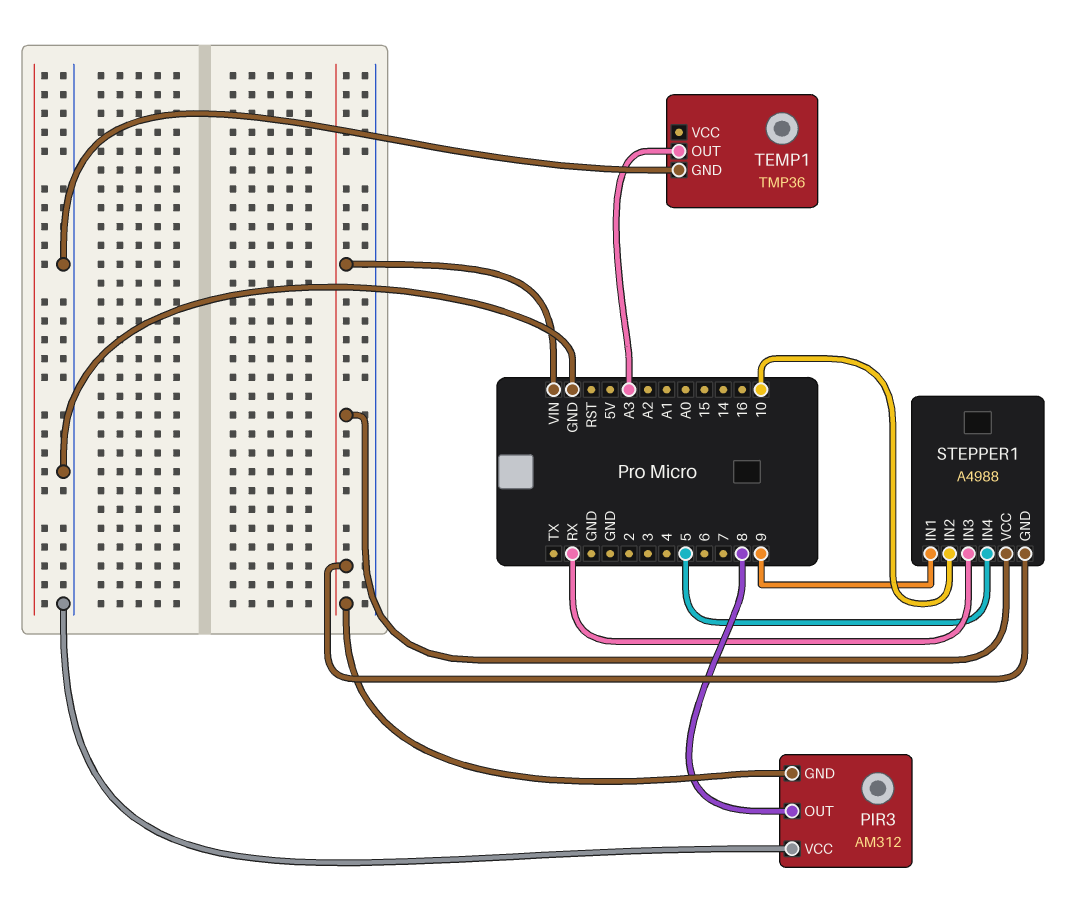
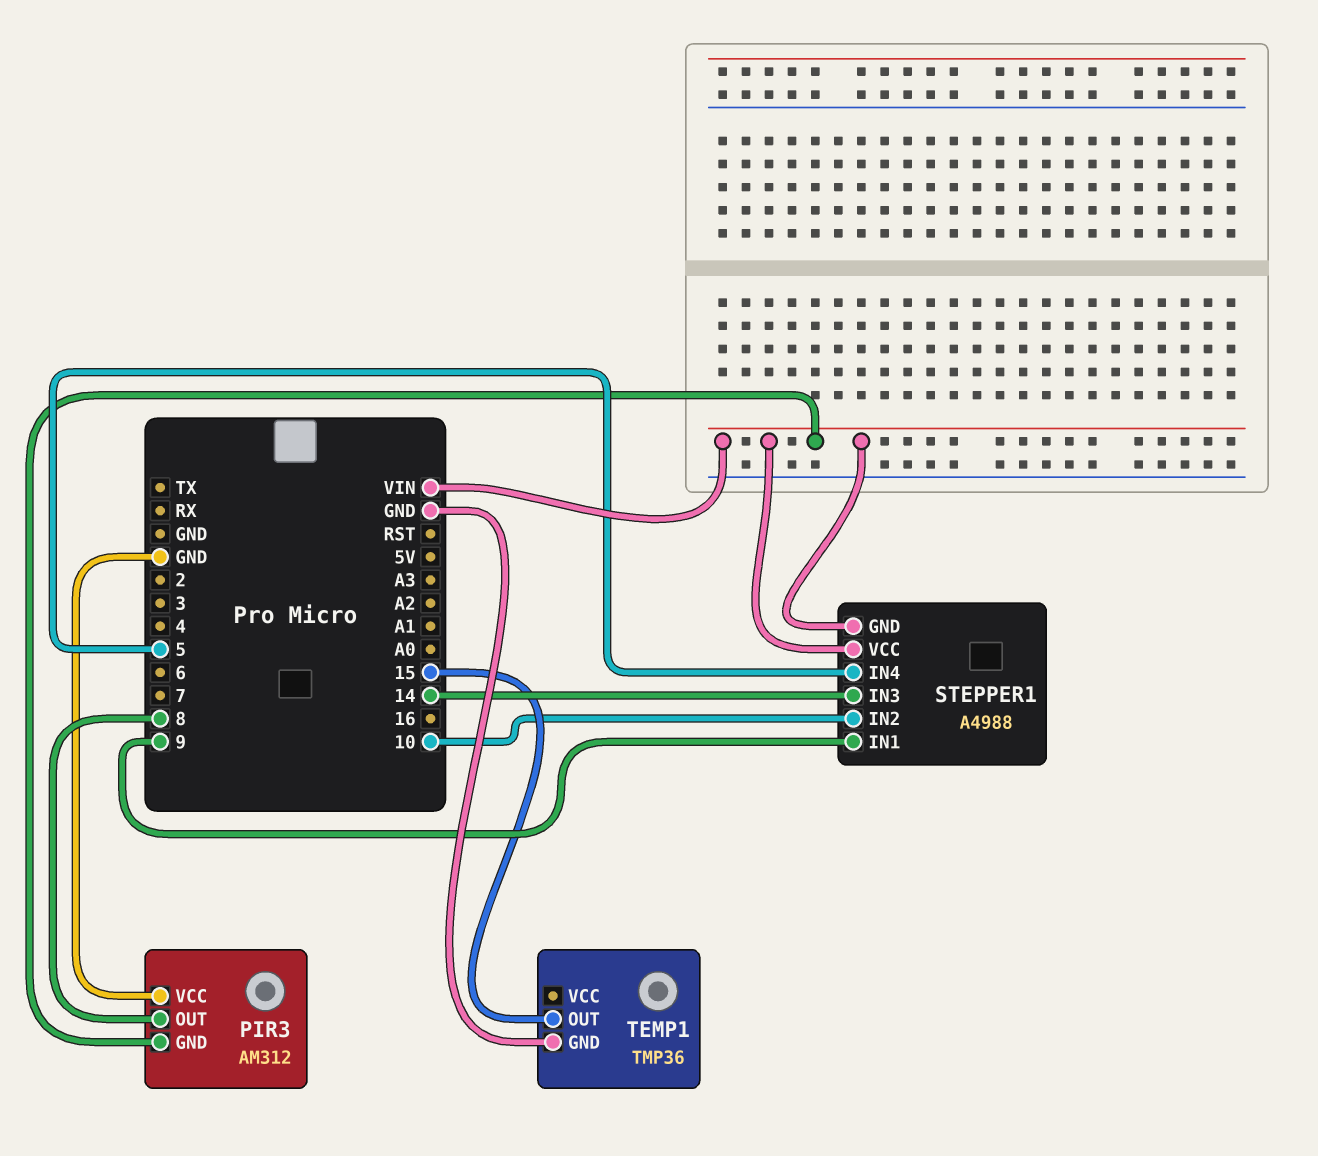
STEPPER1 pin IN3: RX -> 14
TEMP1 pin OUT: A3 -> 15

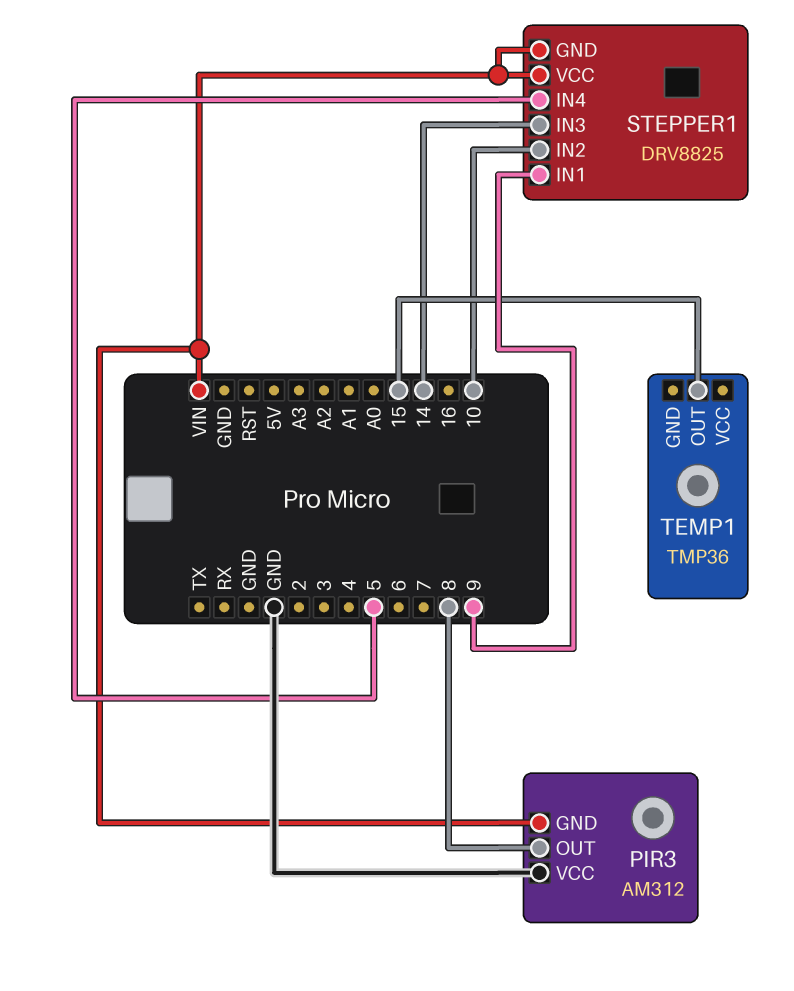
STEPPER1: A4988 -> DRV8825
TEMP1 pin GND: GND -> none

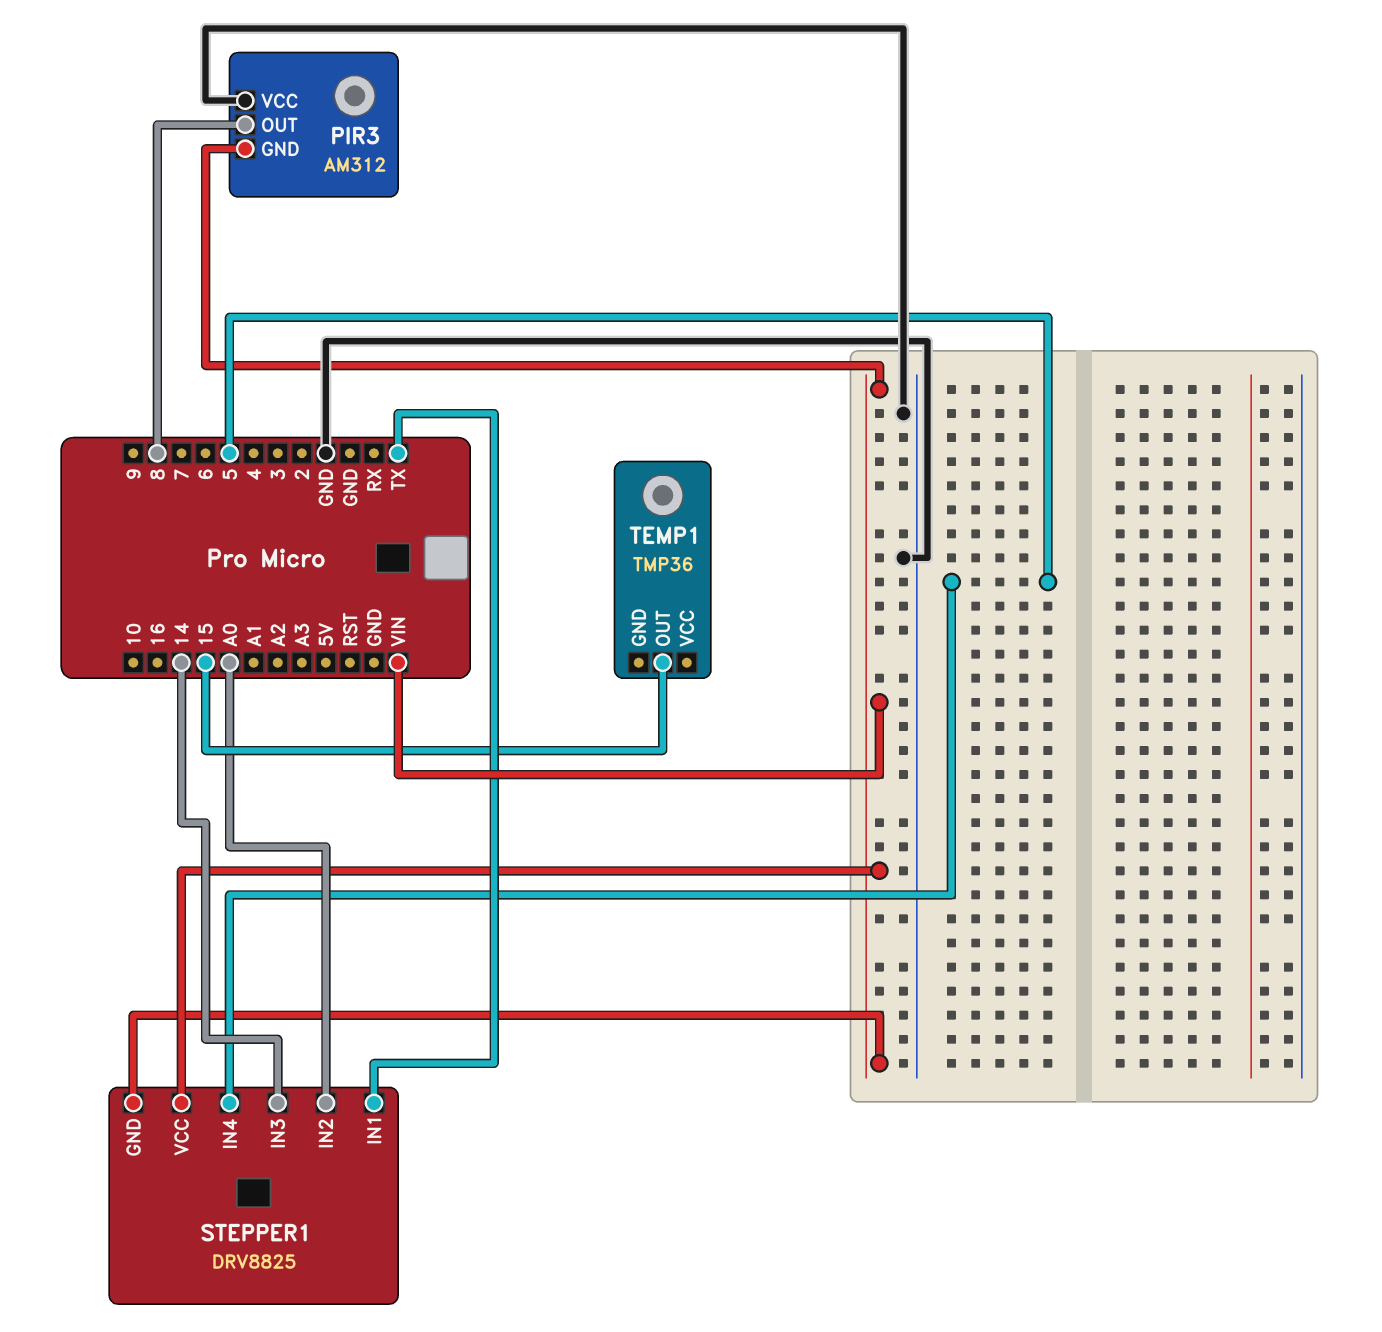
STEPPER1 pin IN1: 9 -> TX
STEPPER1 pin IN2: 10 -> A0

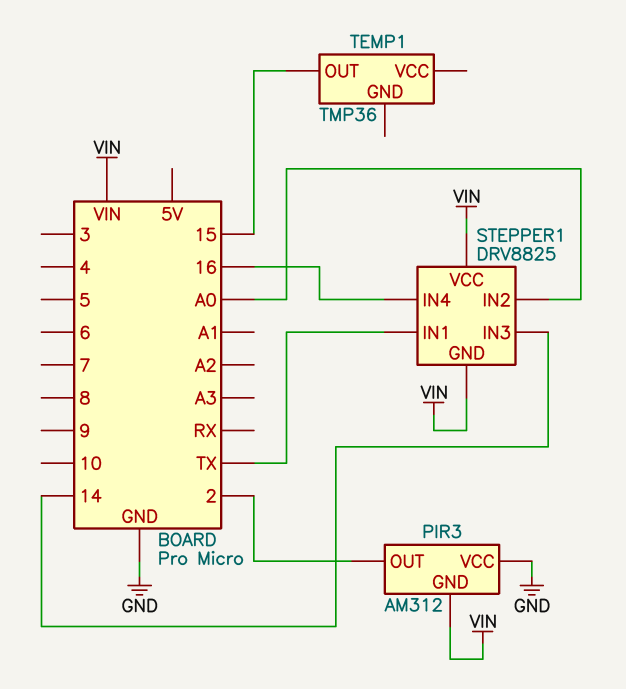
PIR3 pin OUT: 8 -> 2
STEPPER1 pin IN4: 5 -> 16

